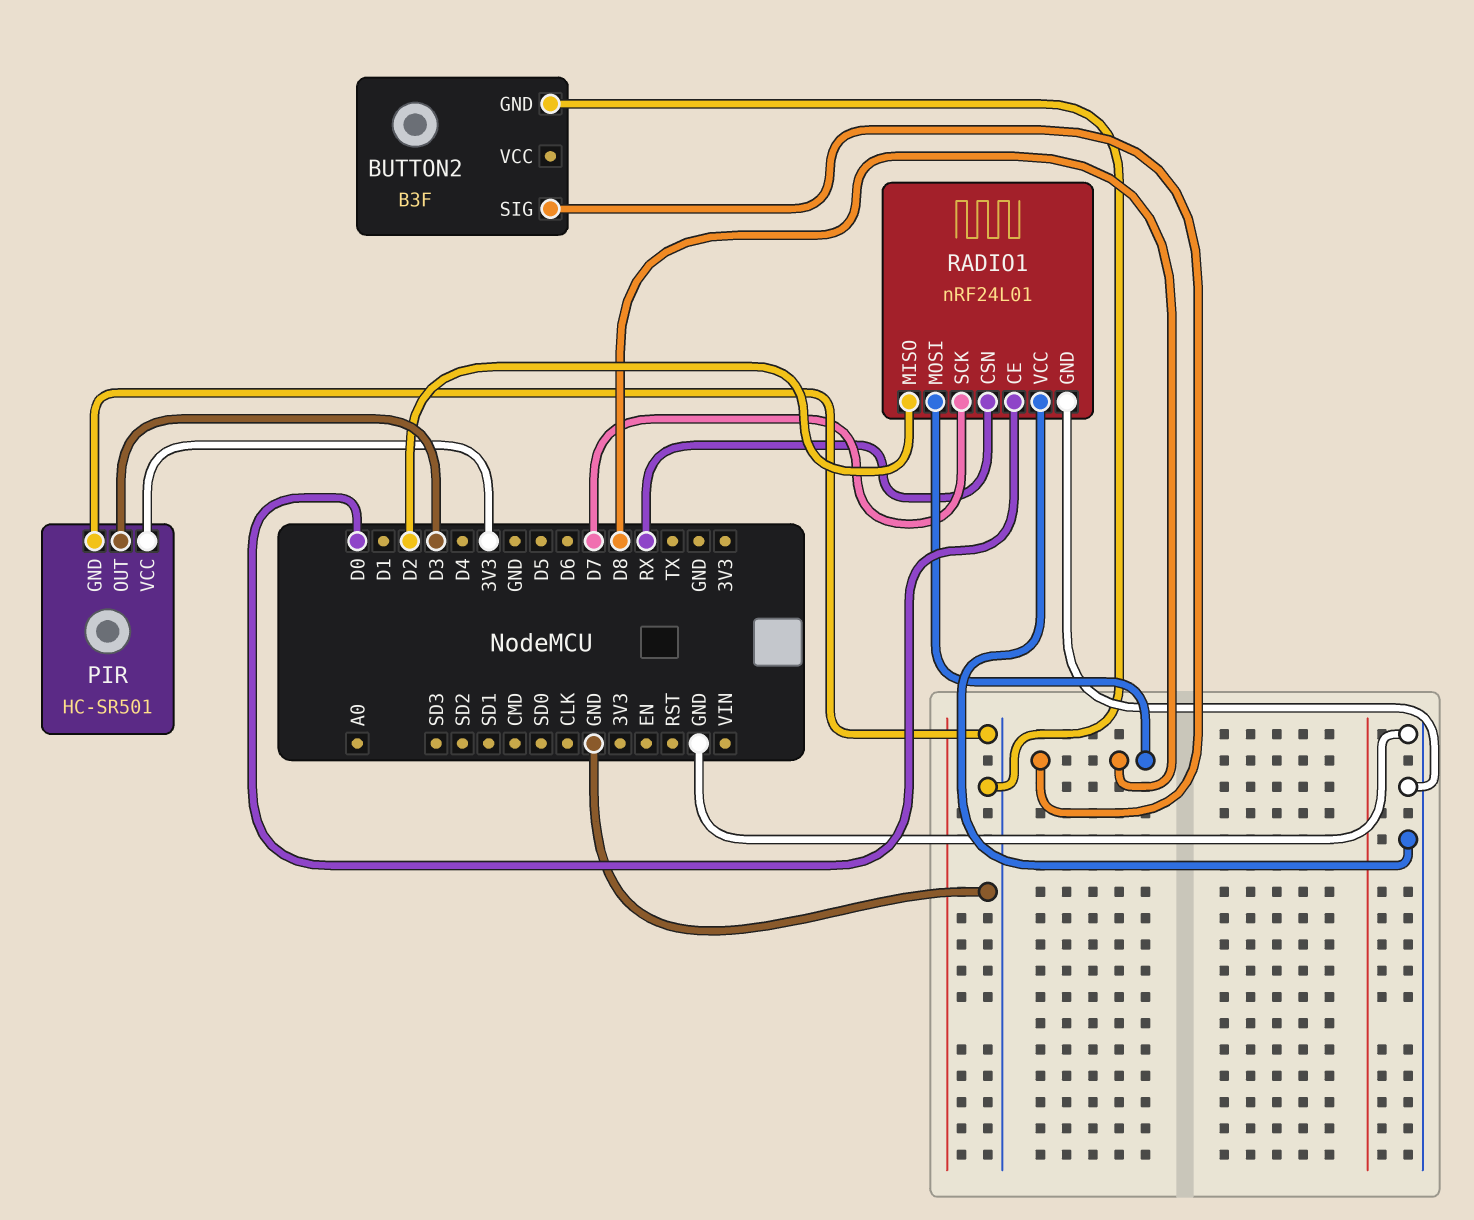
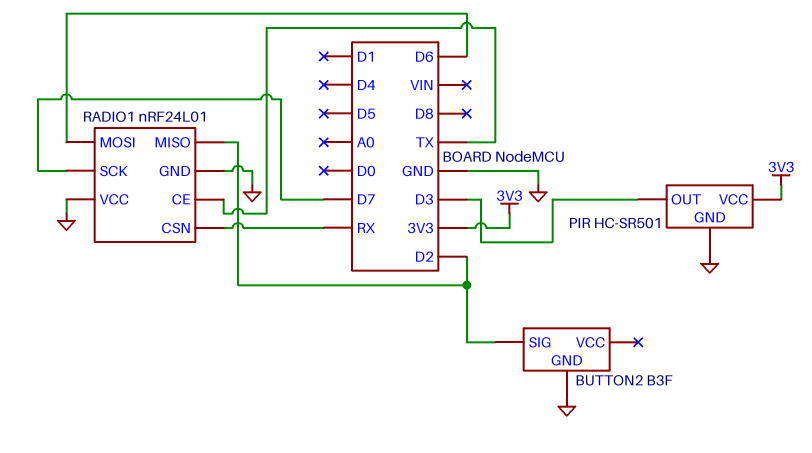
BUTTON2 pin SIG: D8 -> D2
RADIO1 pin CE: D0 -> TX
RADIO1 pin MOSI: D8 -> D6

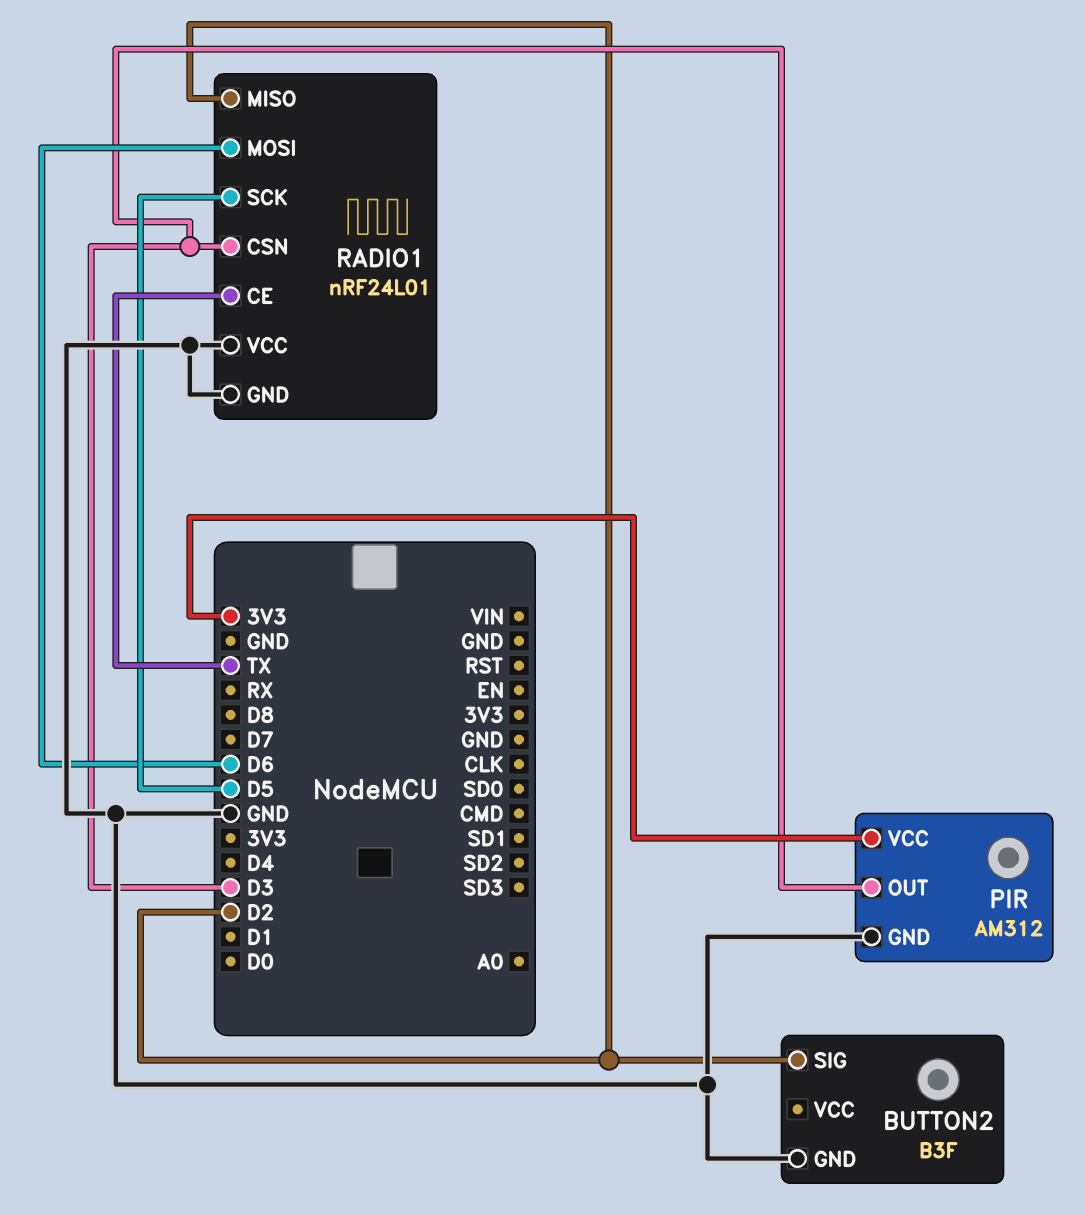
PIR: HC-SR501 -> AM312
RADIO1 pin CSN: RX -> D3
RADIO1 pin SCK: D7 -> D5

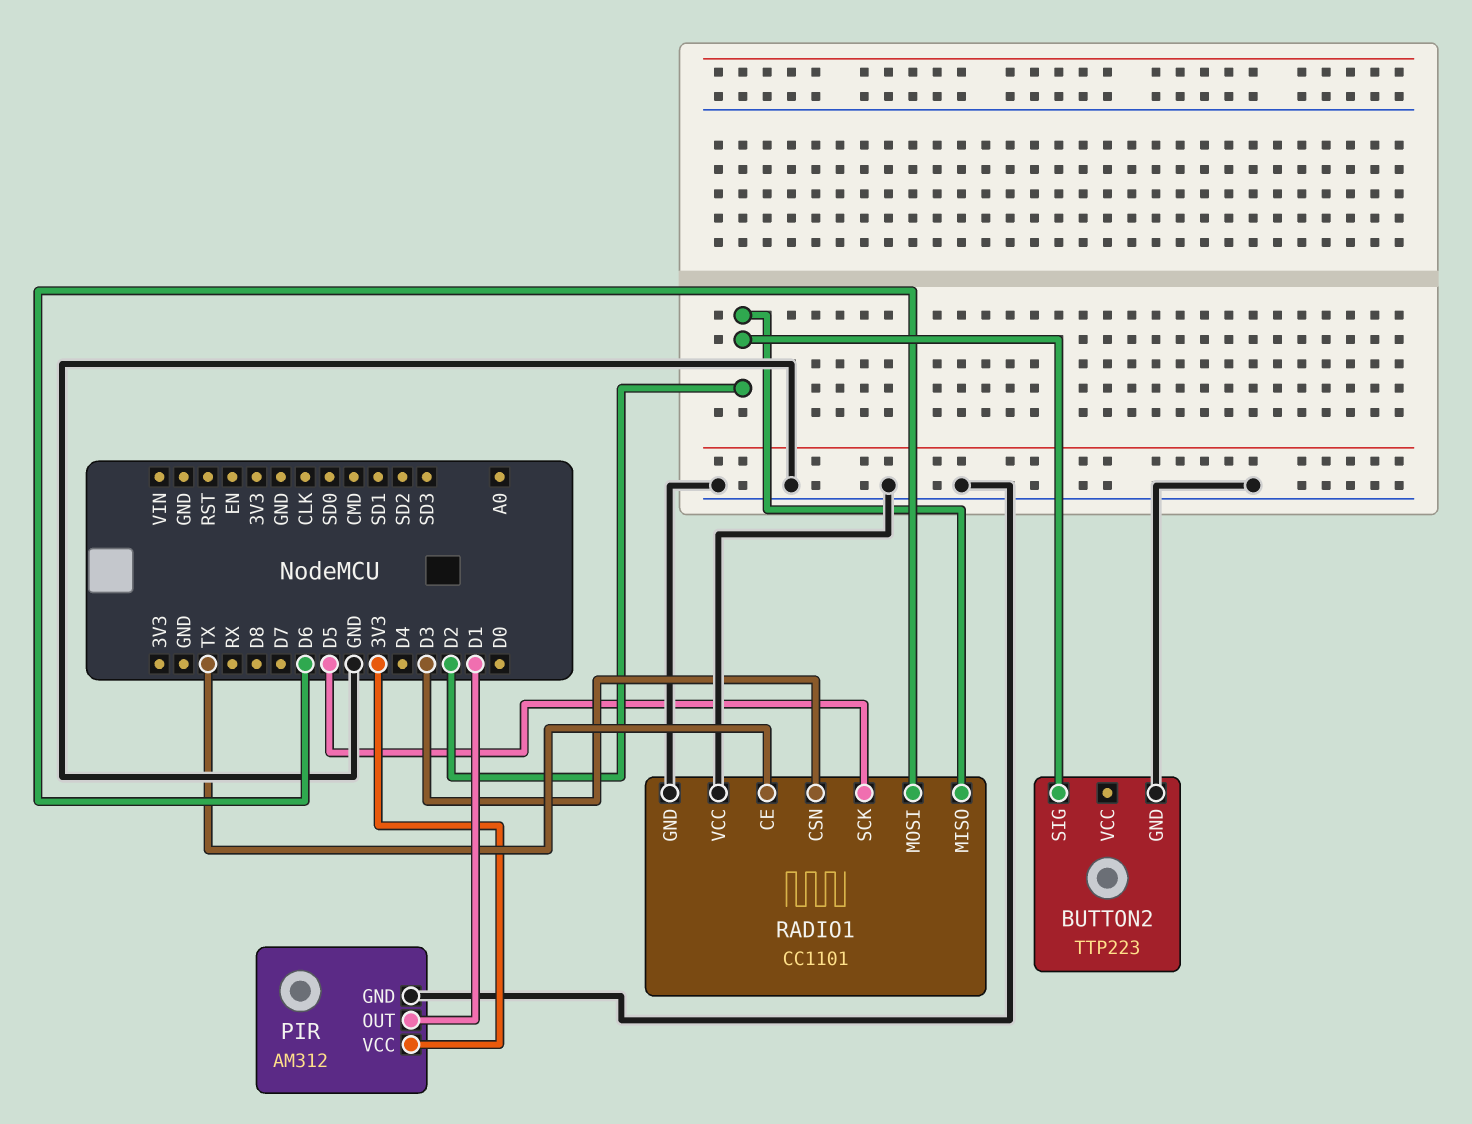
BUTTON2: B3F -> TTP223
PIR pin OUT: D3 -> D1
RADIO1: nRF24L01 -> CC1101

